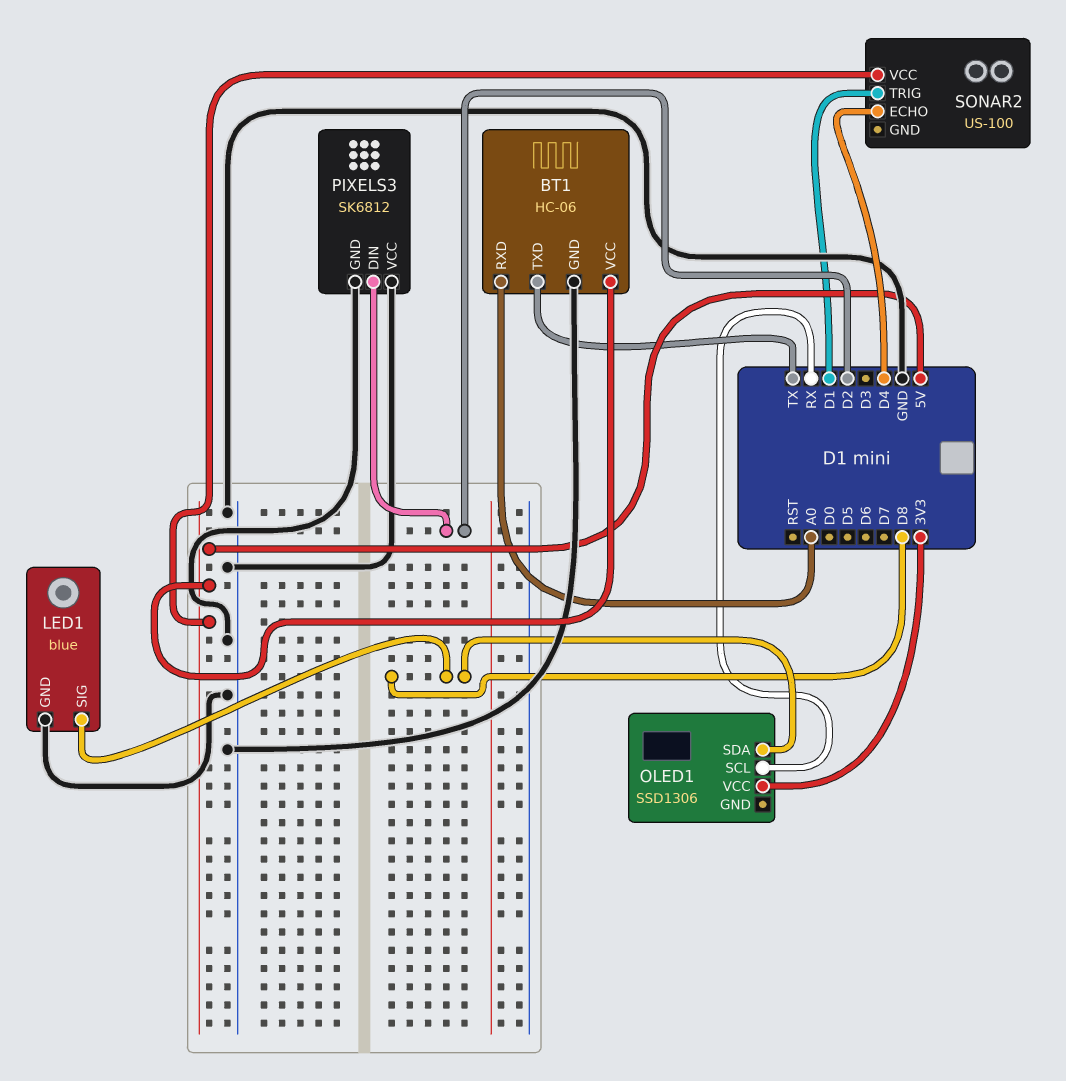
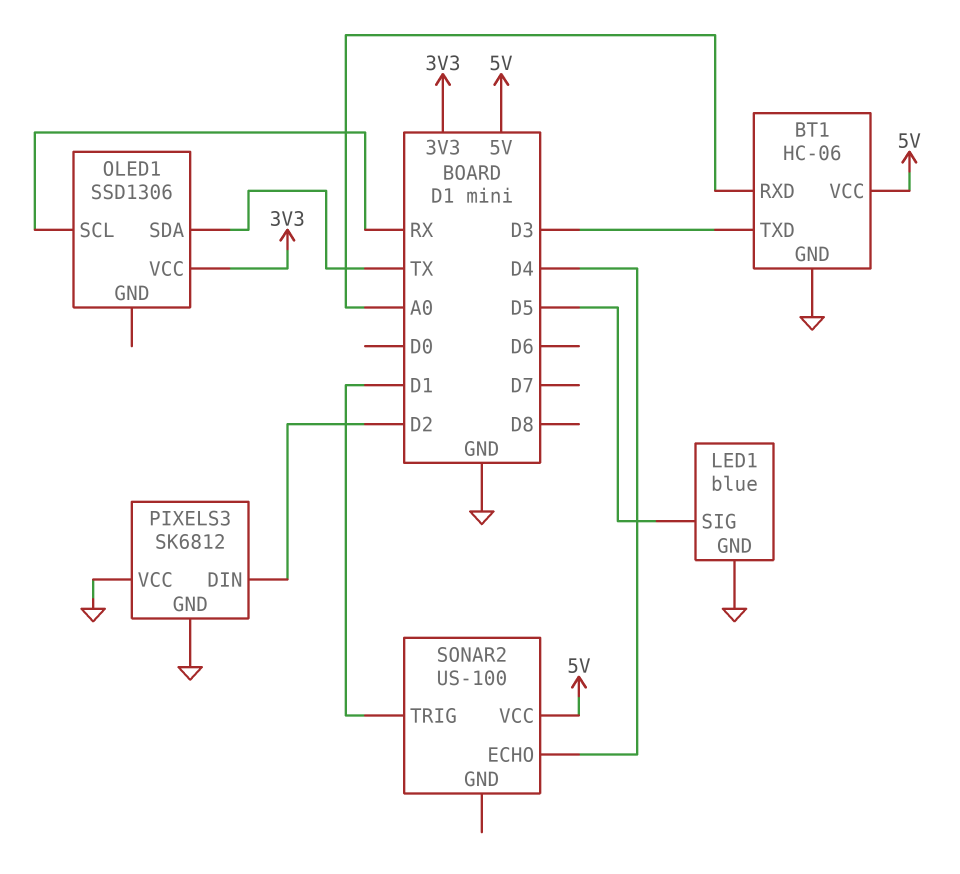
BT1 pin TXD: TX -> D3
LED1 pin SIG: D8 -> D5
OLED1 pin SDA: D8 -> TX

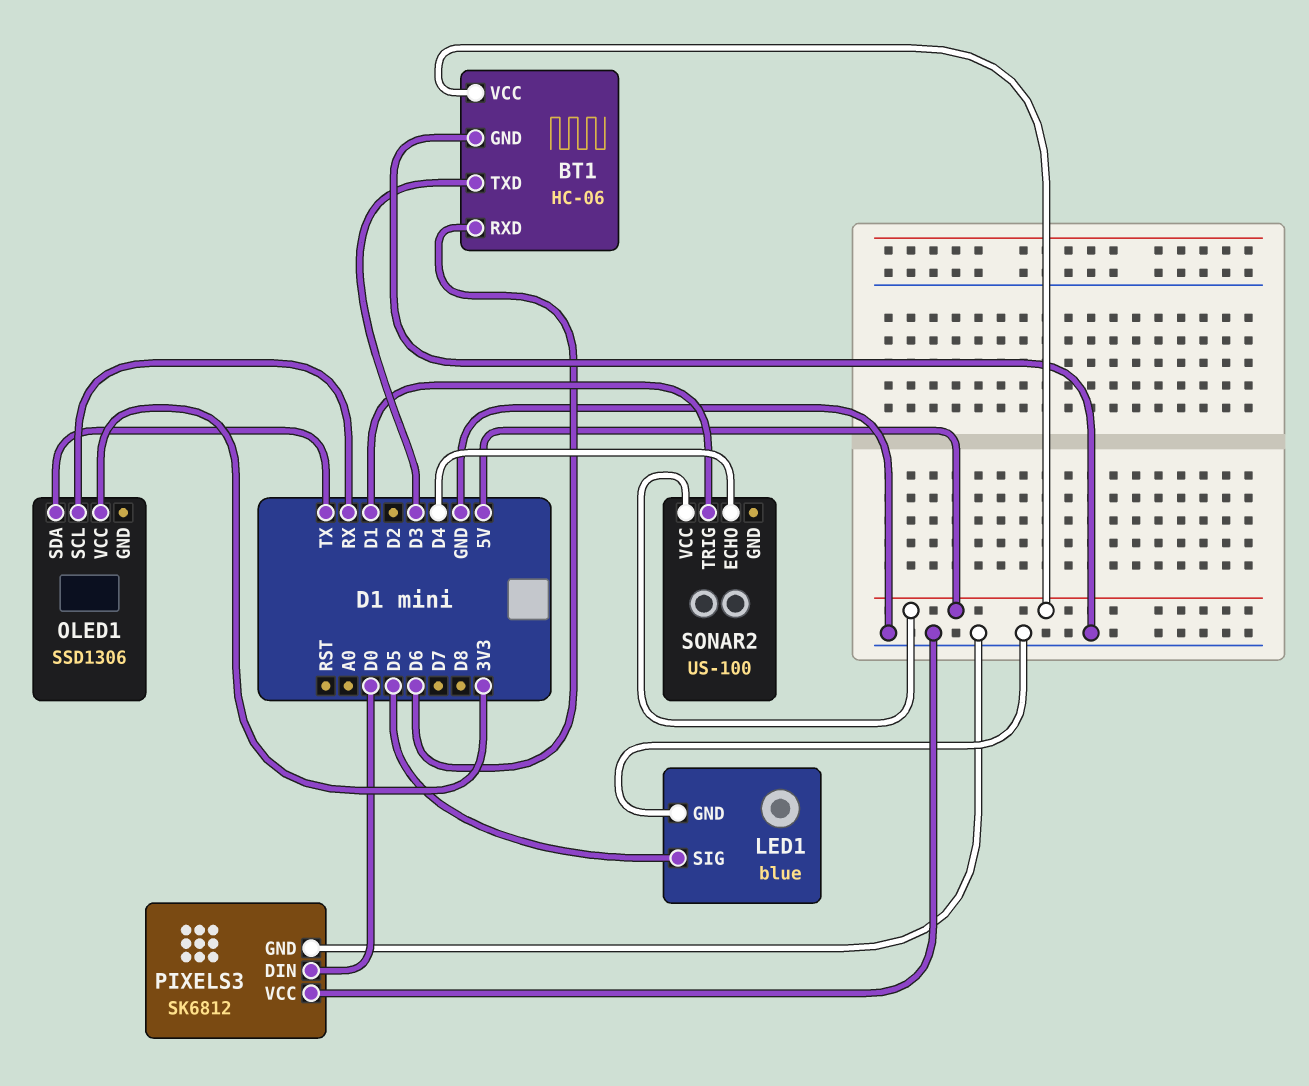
BT1 pin RXD: A0 -> D6
PIXELS3 pin DIN: D2 -> D0

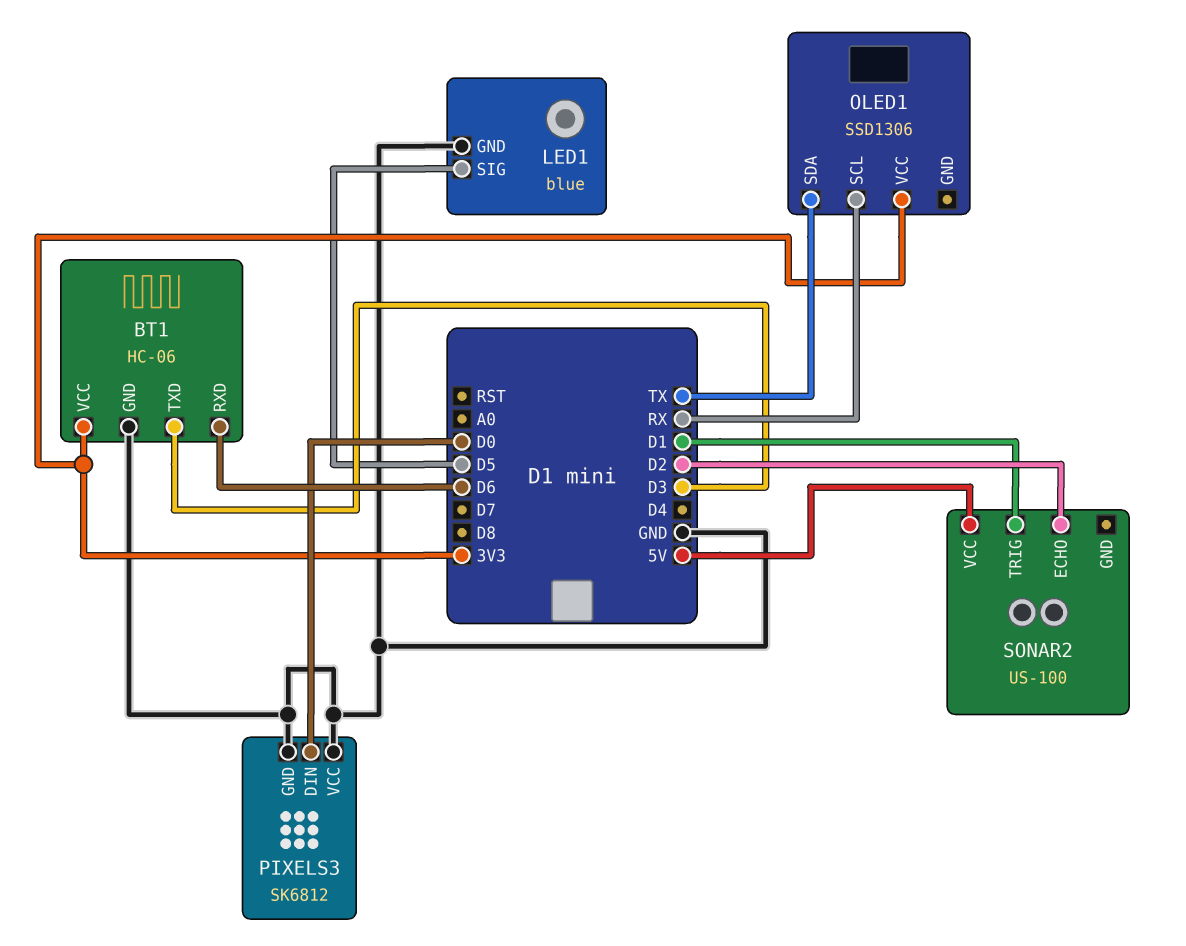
BT1 pin VCC: 5V -> 3V3
SONAR2 pin ECHO: D4 -> D2

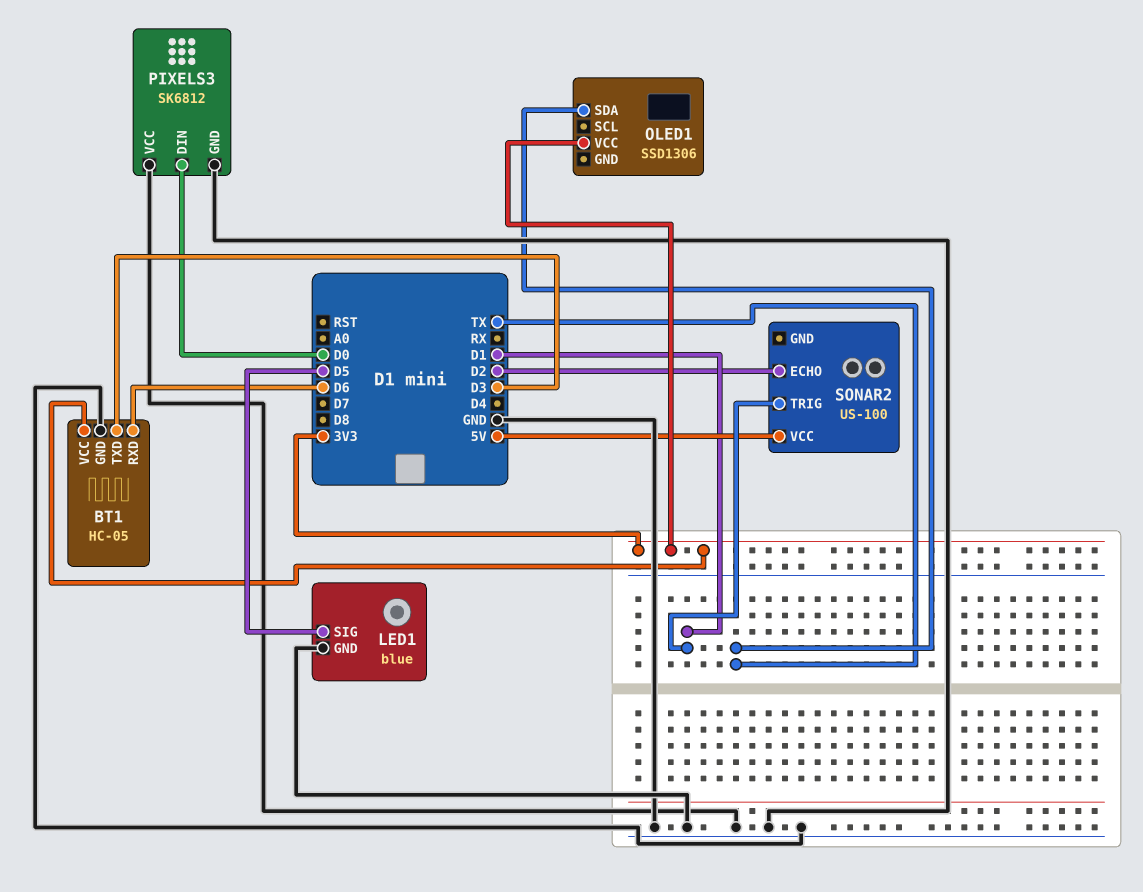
BT1: HC-06 -> HC-05
OLED1 pin SCL: RX -> none

